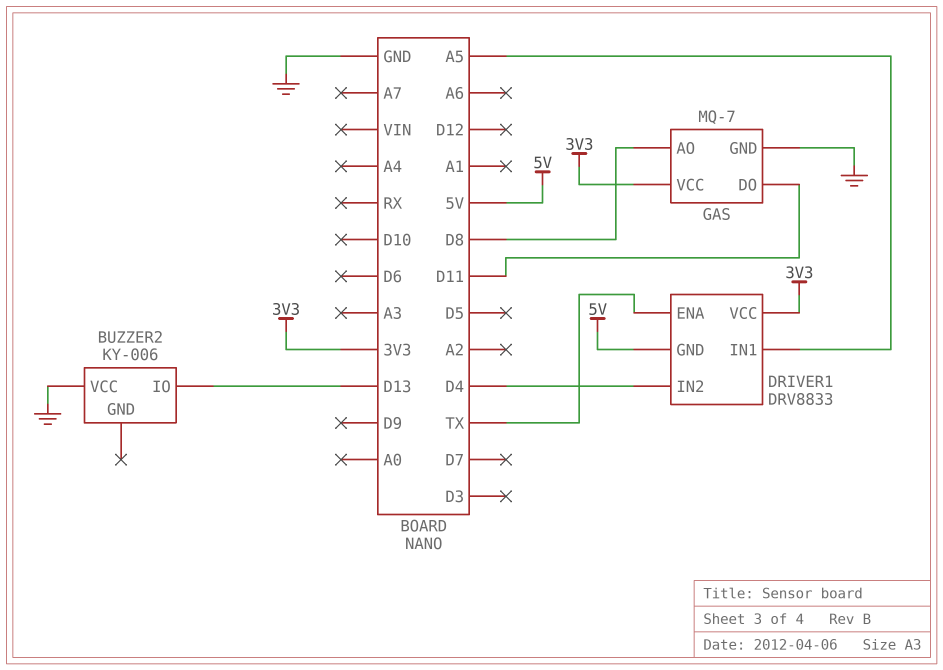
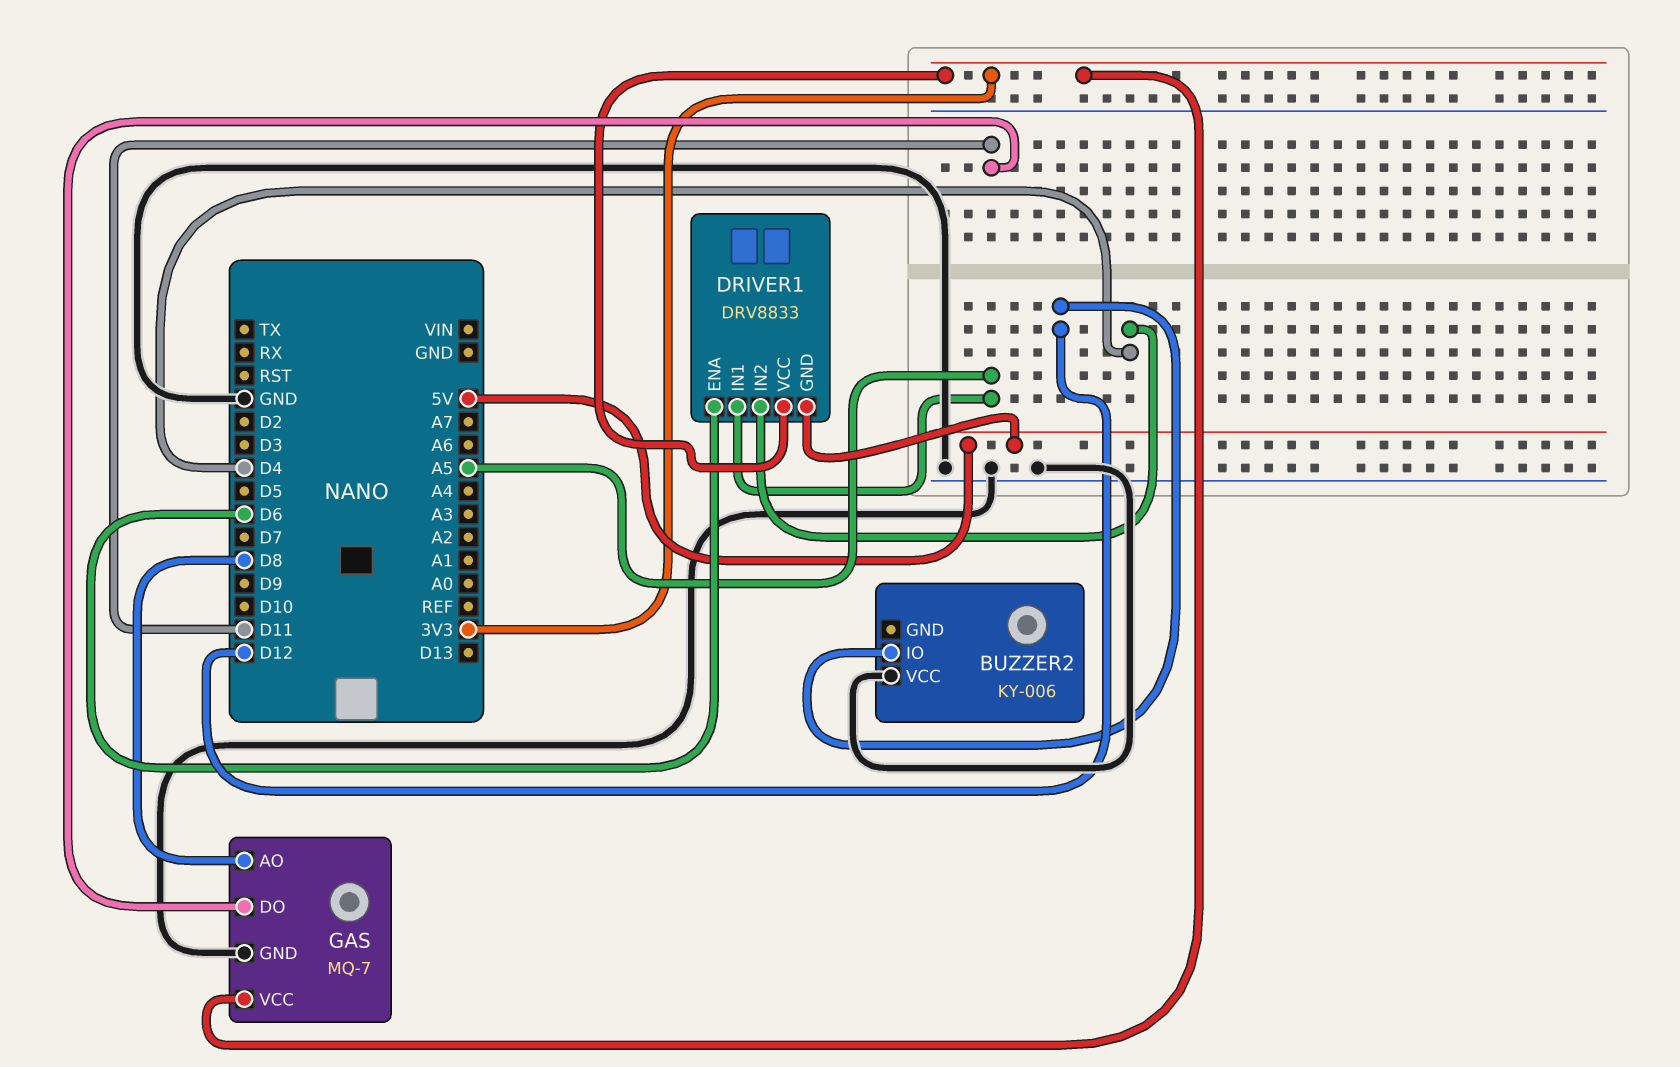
BUZZER2 pin IO: D13 -> D12
DRIVER1 pin ENA: TX -> D6

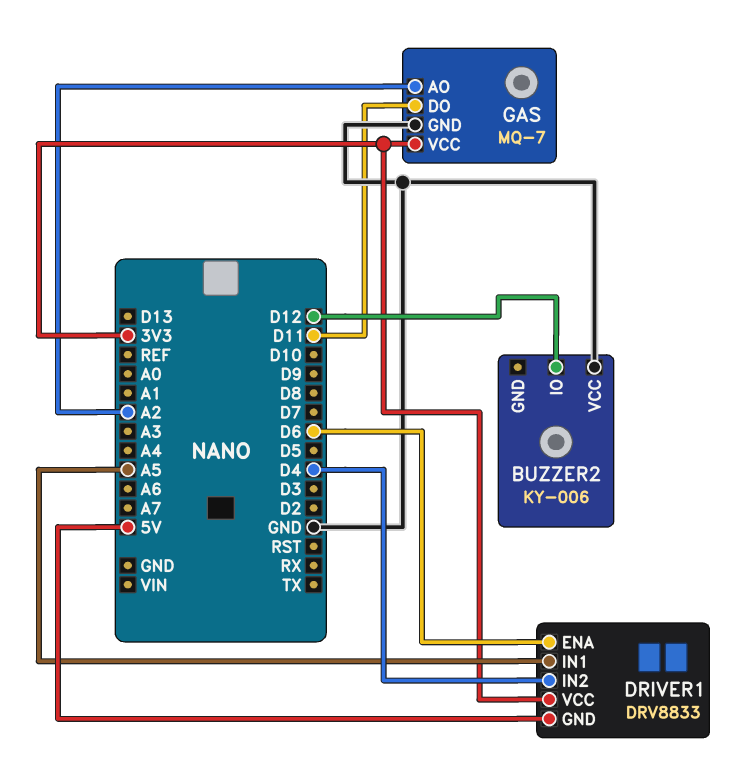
GAS pin AO: D8 -> A2

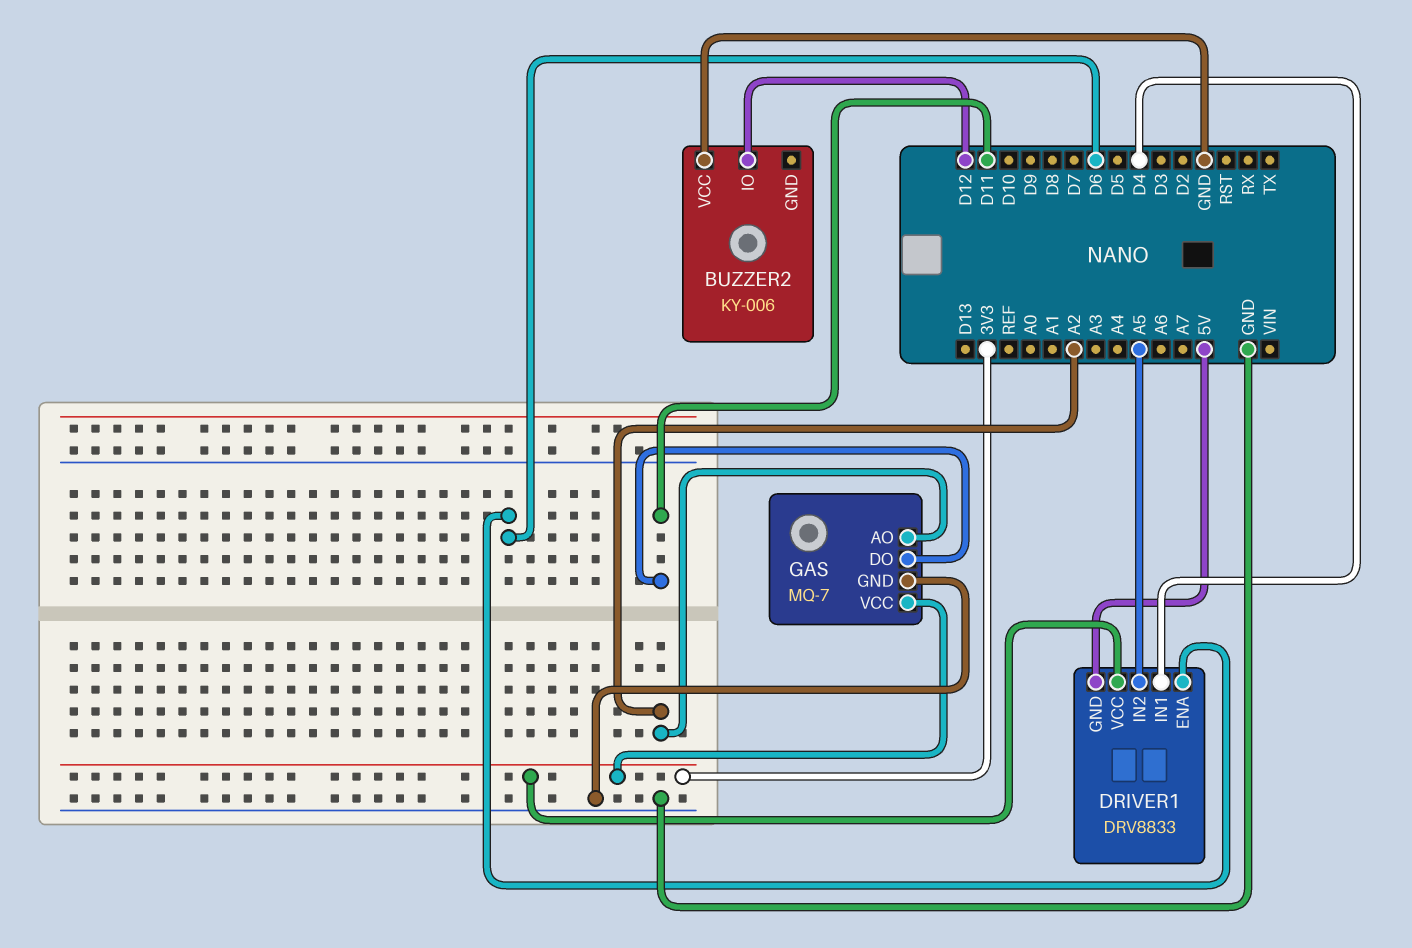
DRIVER1 pin IN1: A5 -> D4
DRIVER1 pin IN2: D4 -> A5

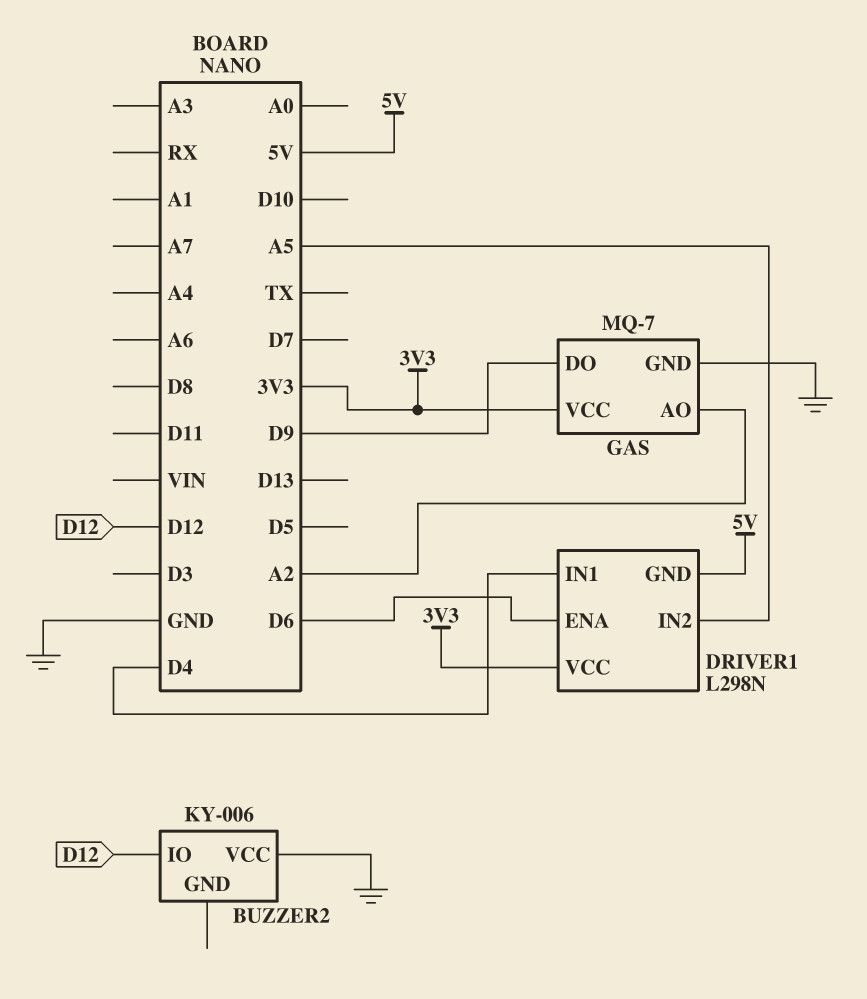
DRIVER1: DRV8833 -> L298N
GAS pin DO: D11 -> D9

